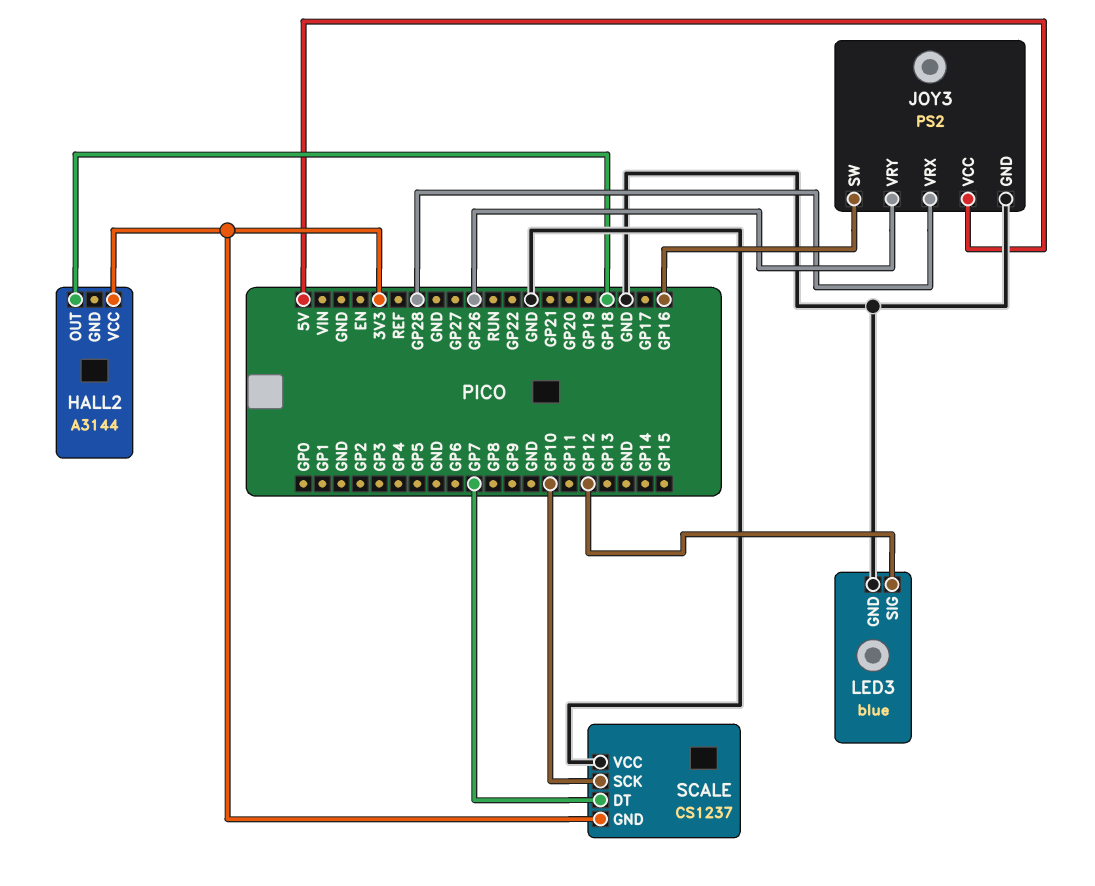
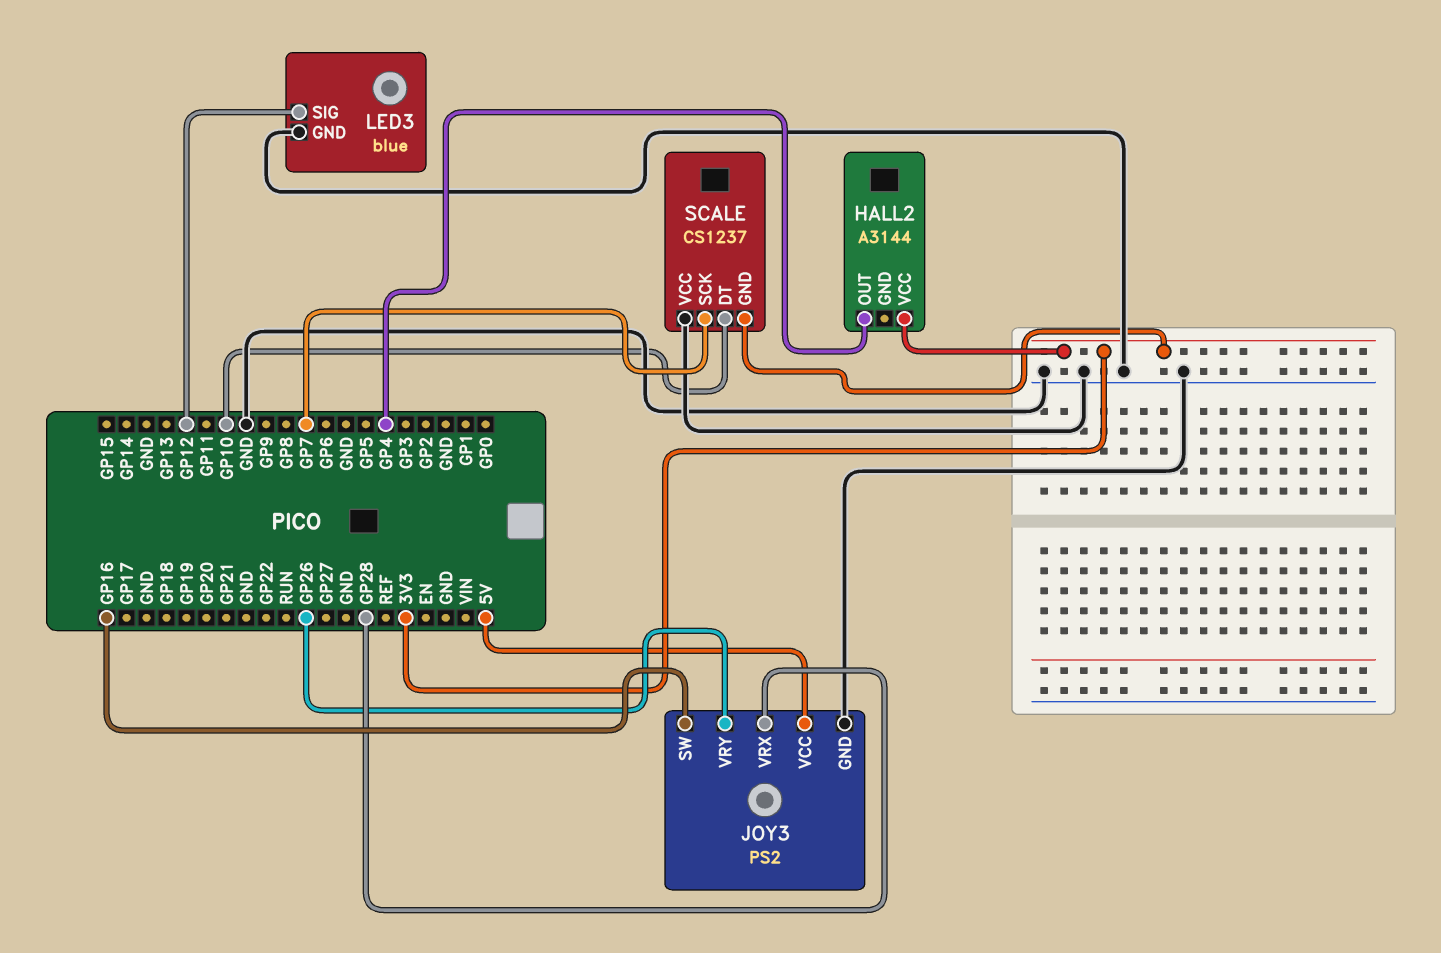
HALL2 pin OUT: GP18 -> GP4
SCALE pin DT: GP7 -> GP10
SCALE pin SCK: GP10 -> GP7

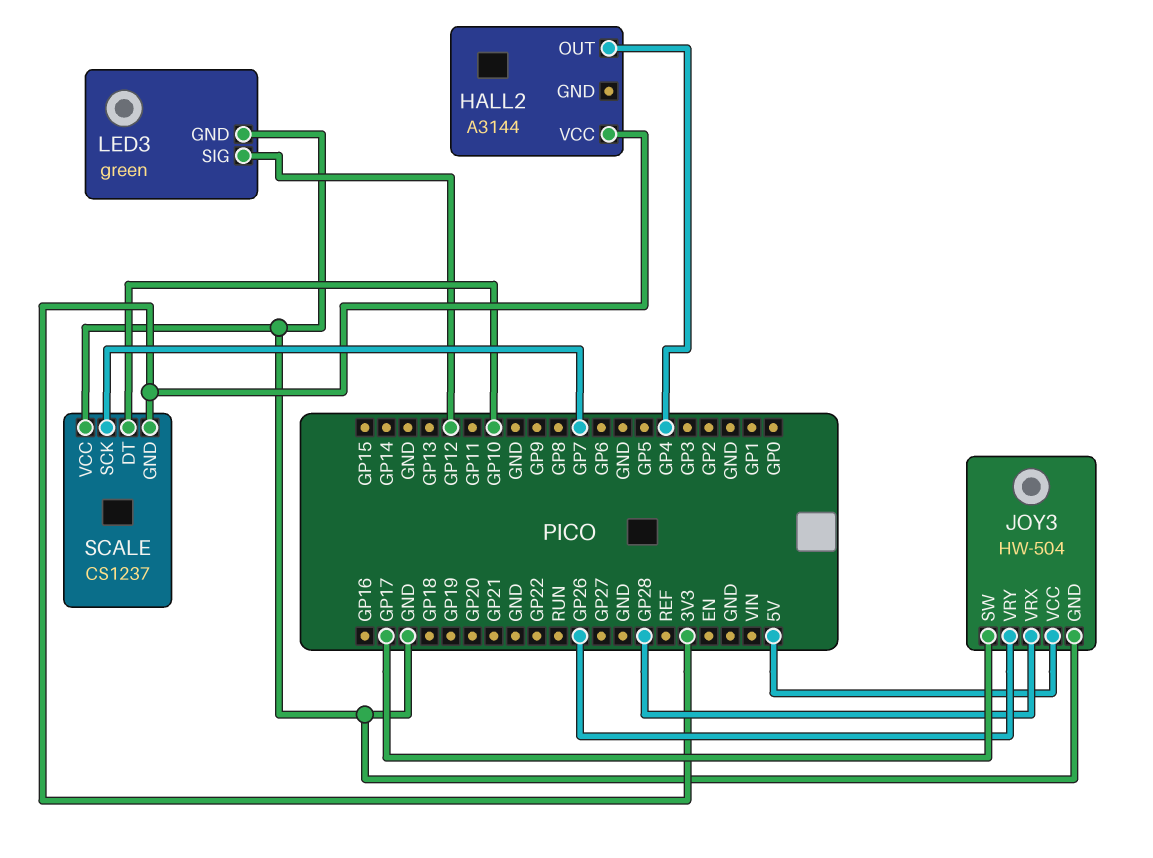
JOY3: PS2 -> HW-504
JOY3 pin SW: GP16 -> GP17
LED3: blue -> green

